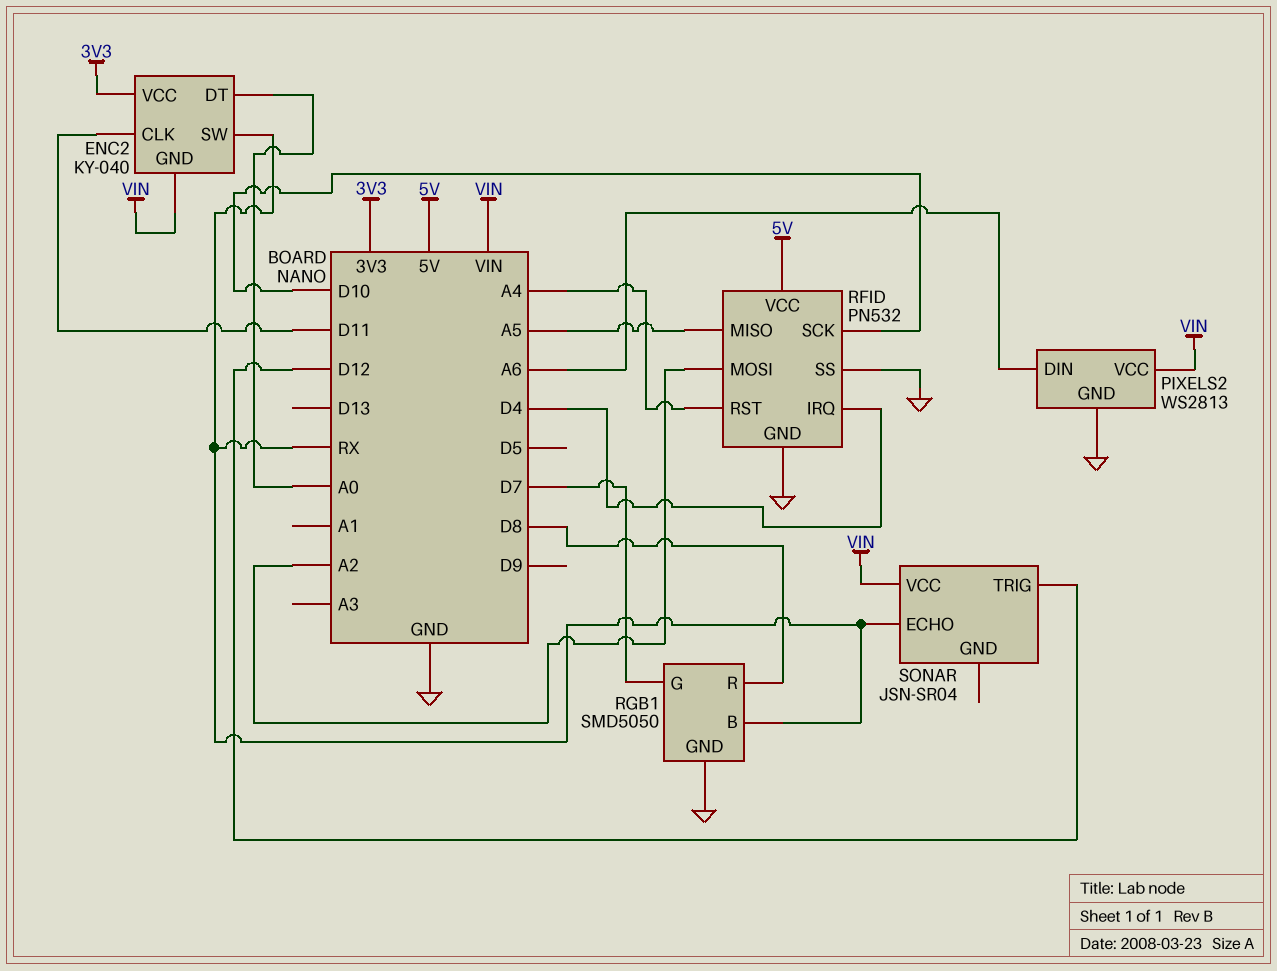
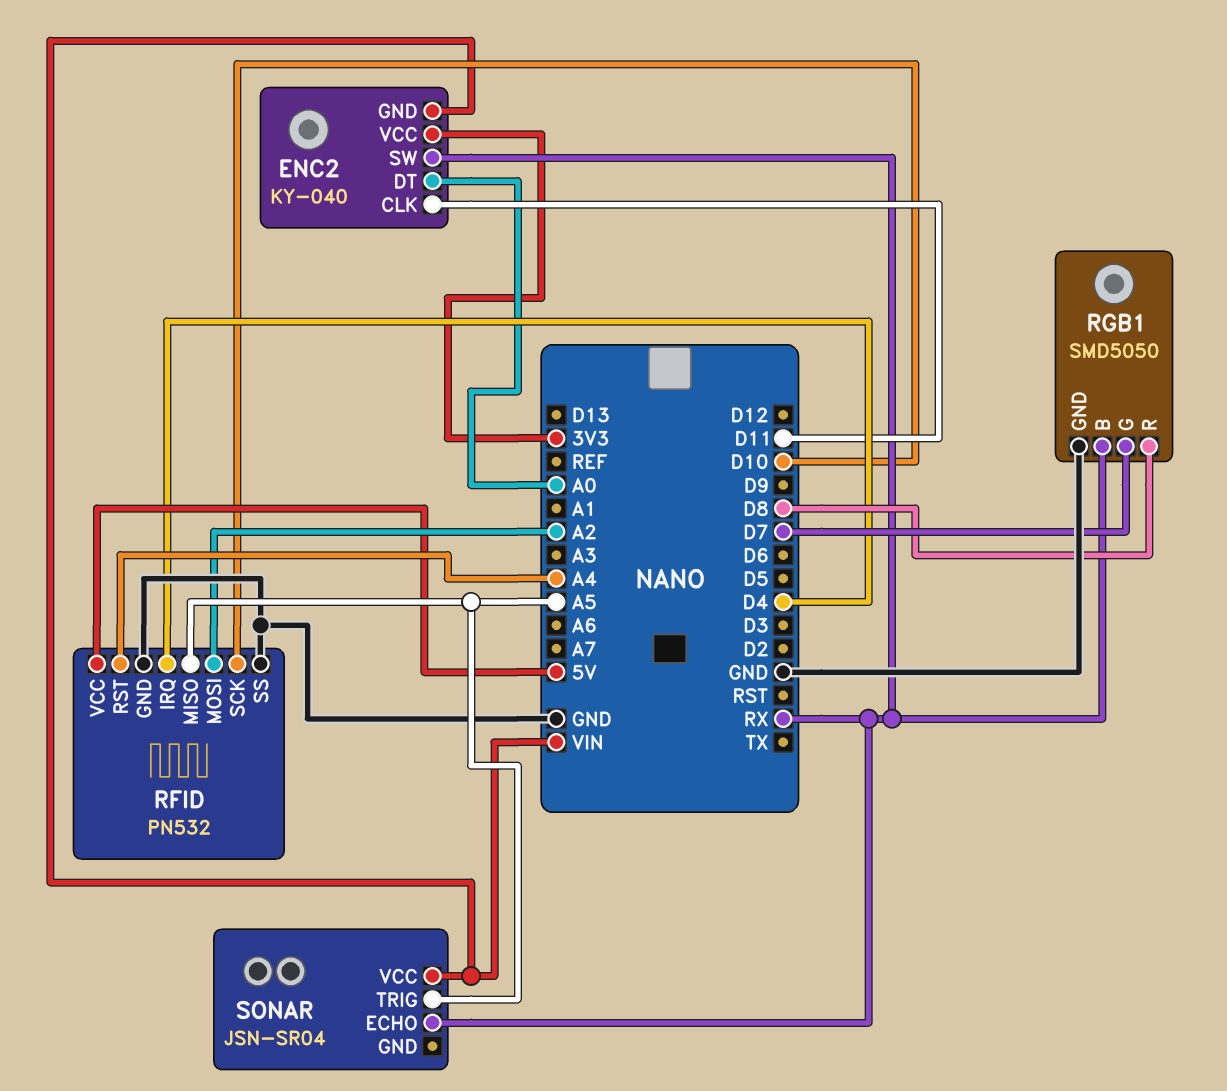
PIXELS2: WS2813 -> none
PIXELS2 pin DIN: A6 -> none
PIXELS2 pin GND: GND -> none
PIXELS2 pin VCC: VIN -> none
SONAR pin TRIG: D12 -> A5

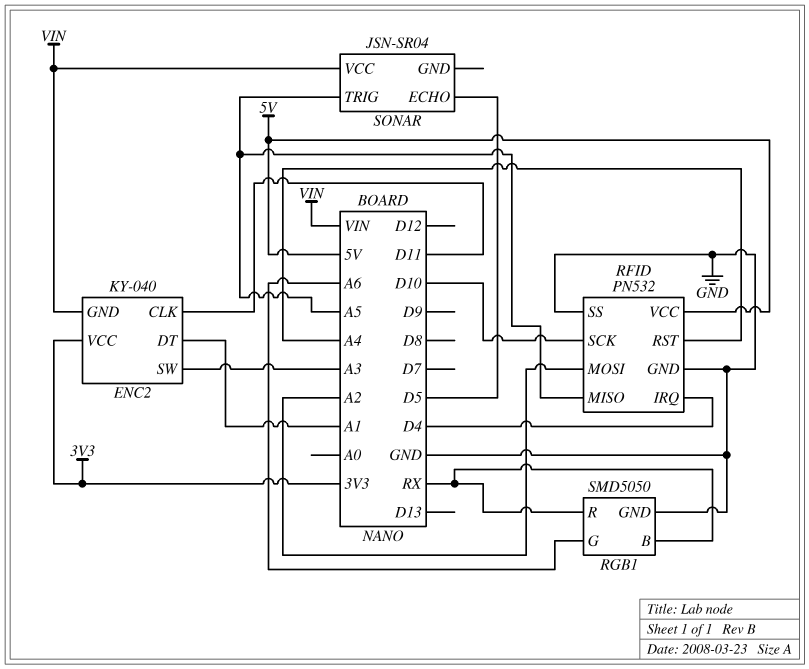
ENC2 pin DT: A0 -> A1
ENC2 pin SW: RX -> A3
RGB1 pin G: D7 -> A6
RGB1 pin R: D8 -> RX
SONAR pin ECHO: RX -> D5

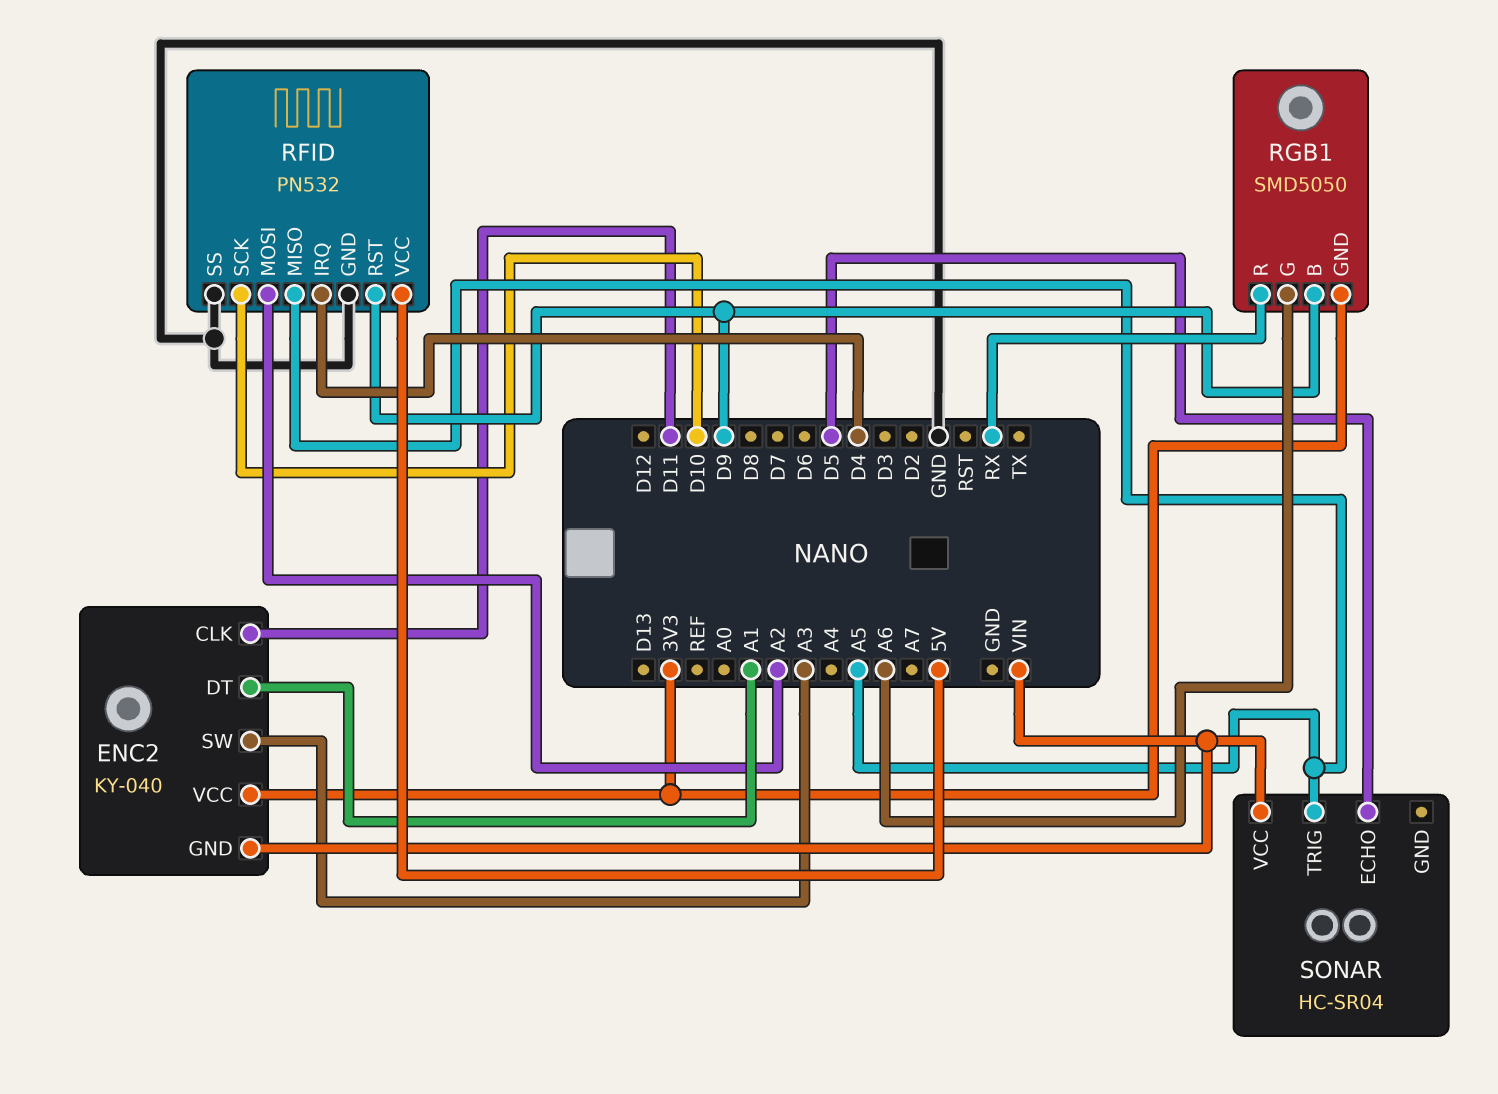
RFID pin RST: A4 -> D9
RGB1 pin B: RX -> D9
RGB1 pin GND: GND -> 3V3
SONAR: JSN-SR04 -> HC-SR04

